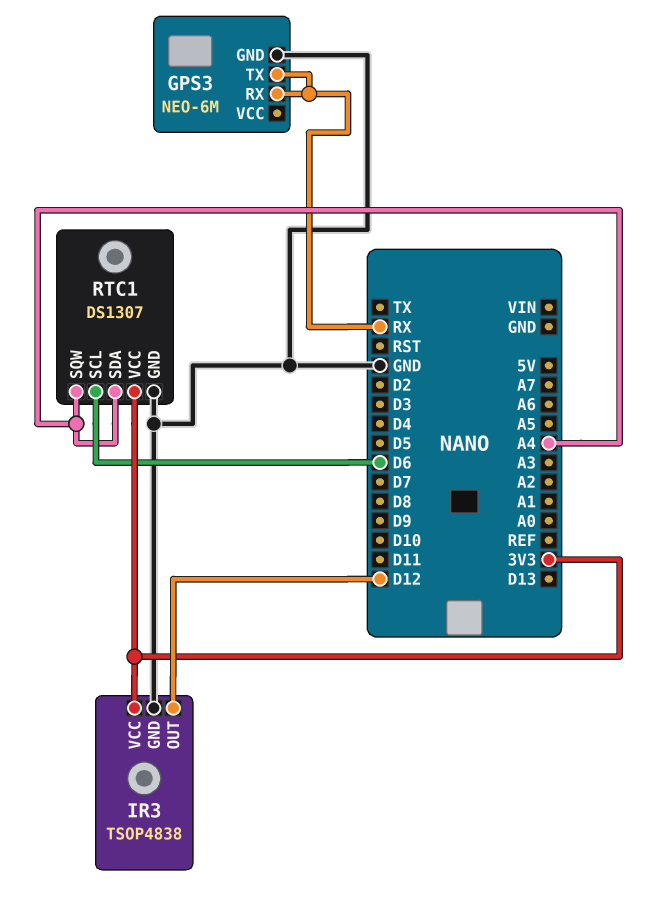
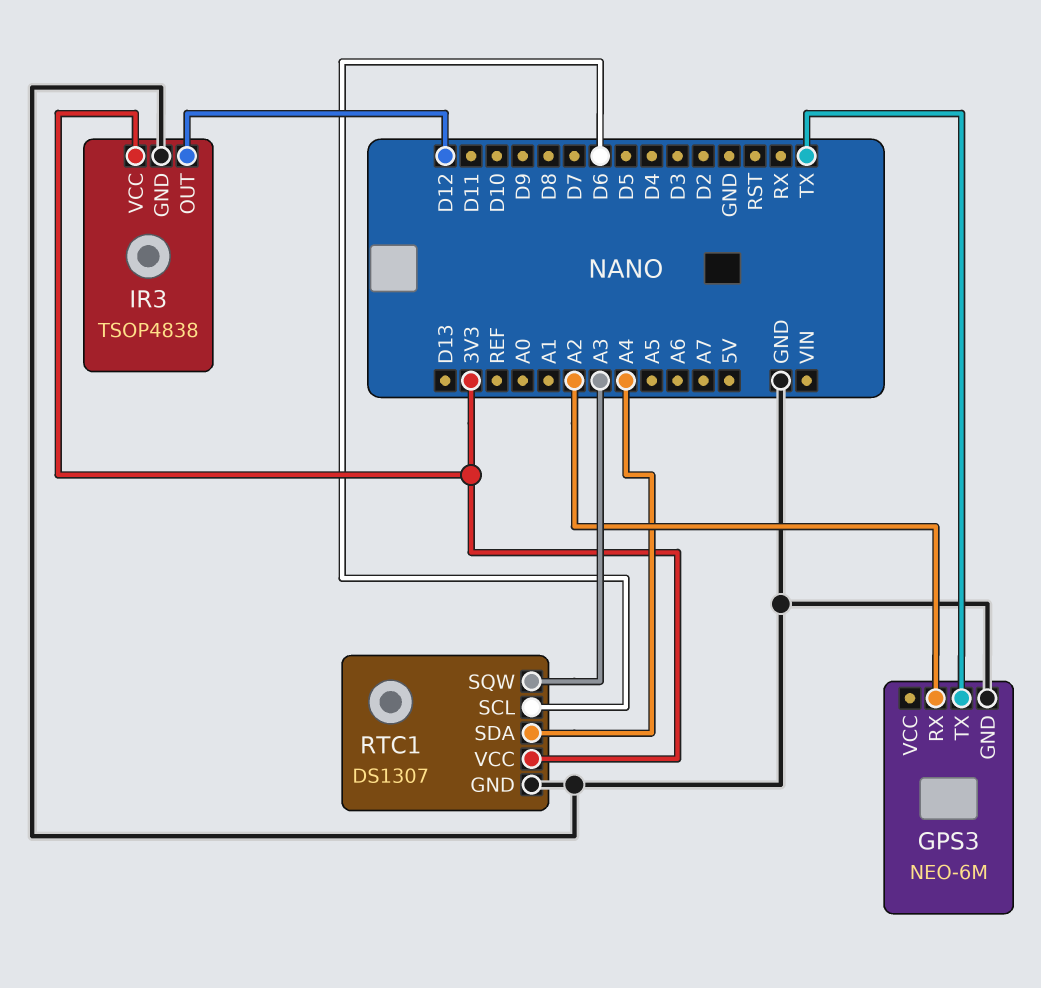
GPS3 pin RX: RX -> A2
GPS3 pin TX: RX -> TX
RTC1 pin SQW: A4 -> A3

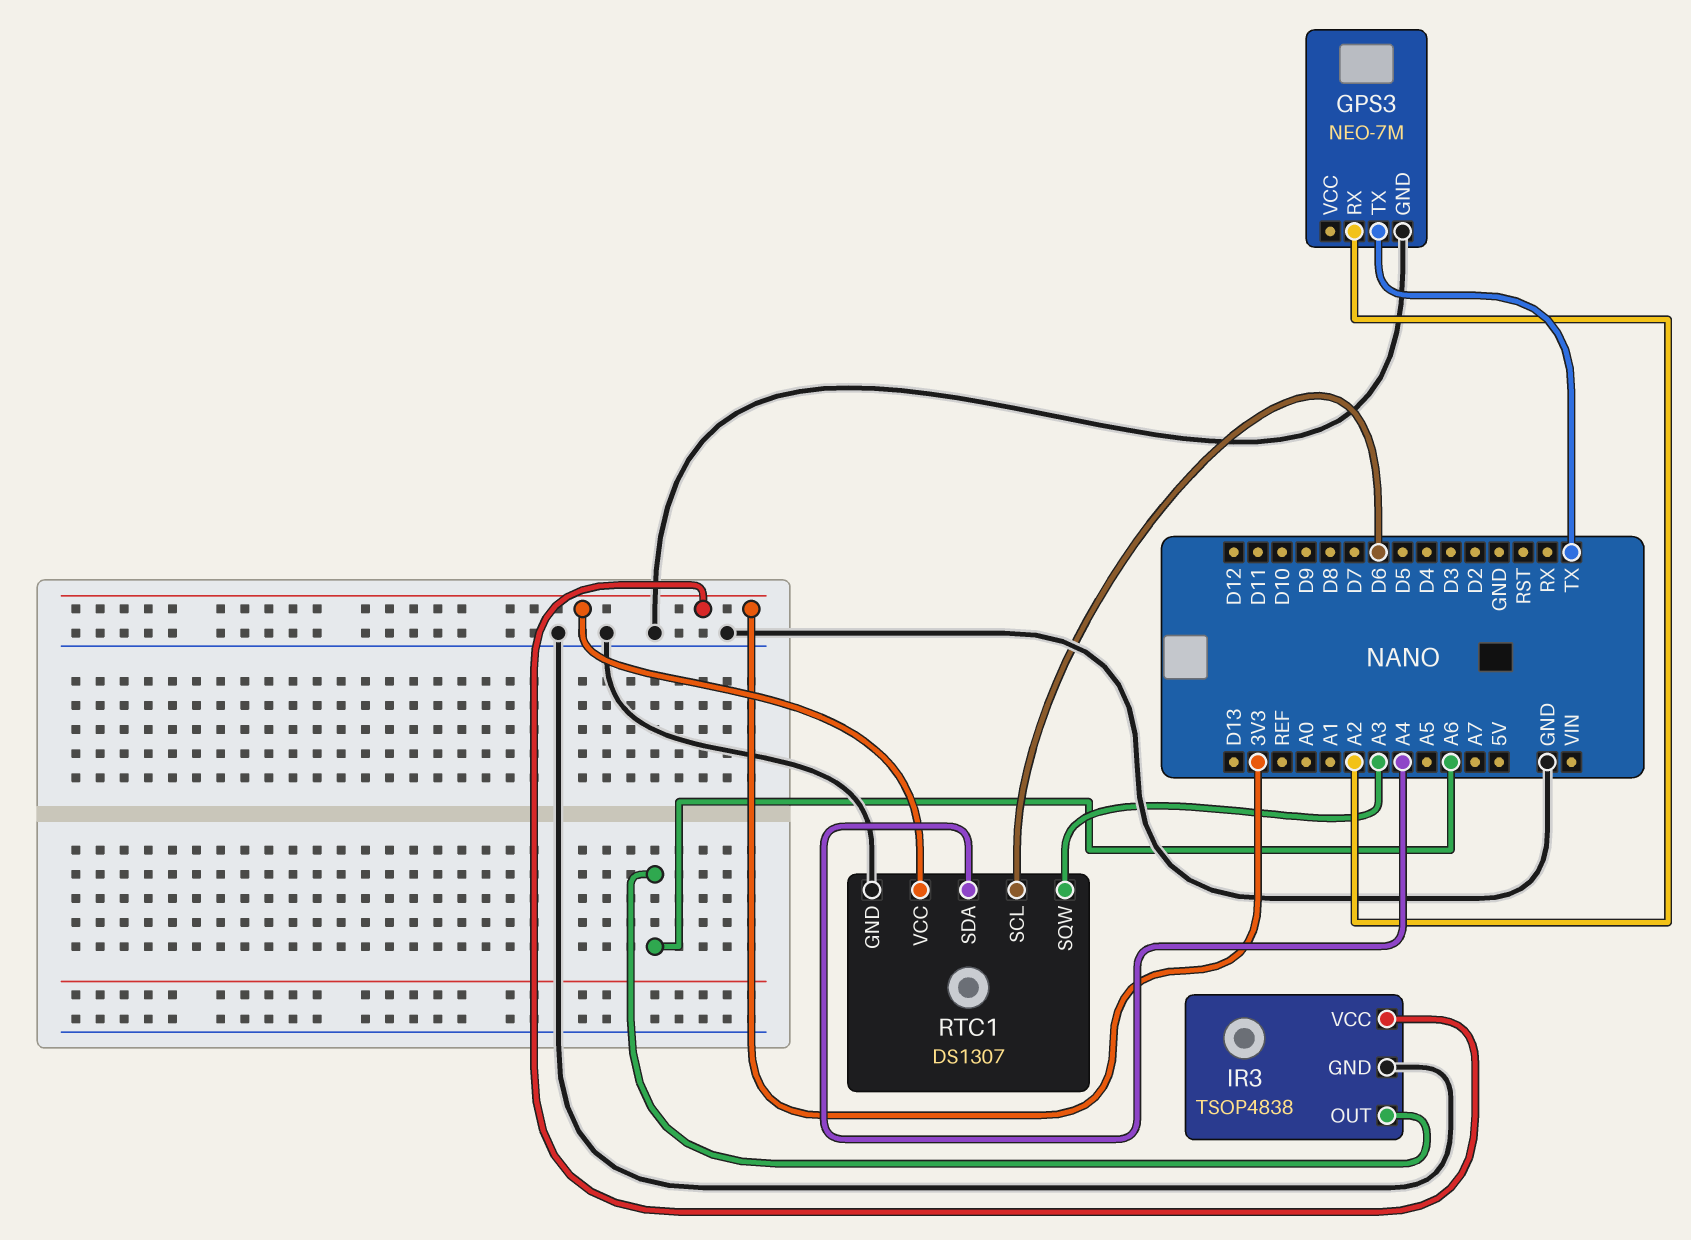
GPS3: NEO-6M -> NEO-7M
IR3 pin OUT: D12 -> A6

